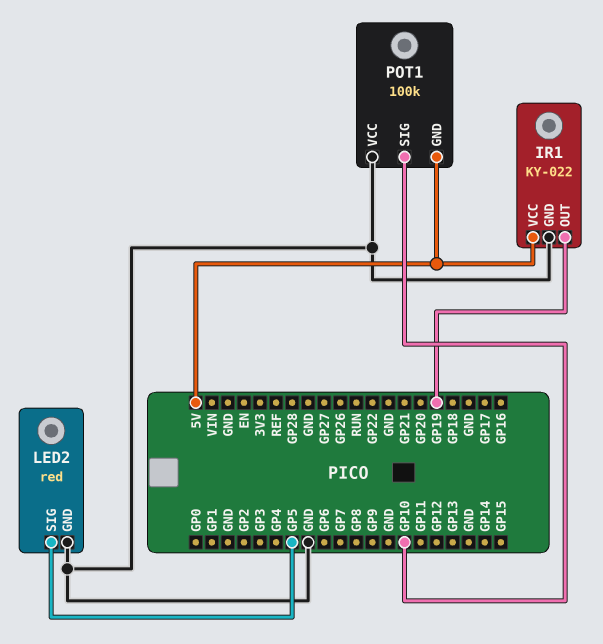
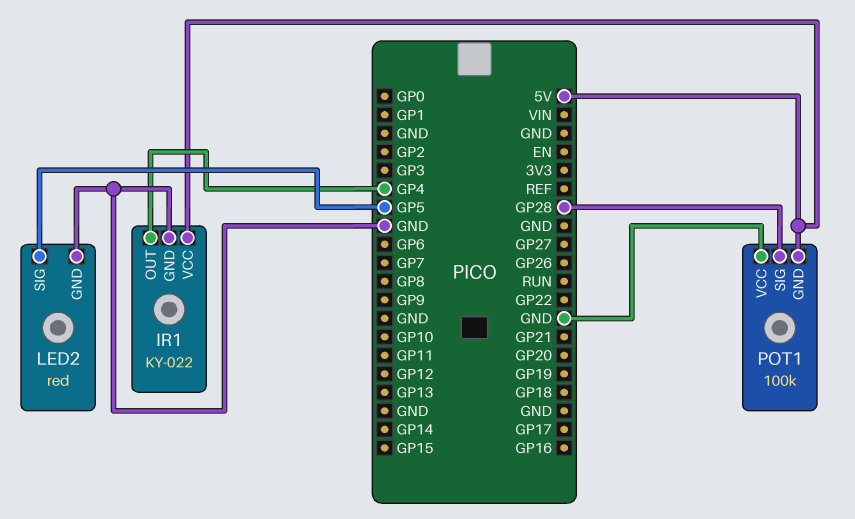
IR1 pin OUT: GP19 -> GP4
POT1 pin SIG: GP10 -> GP28

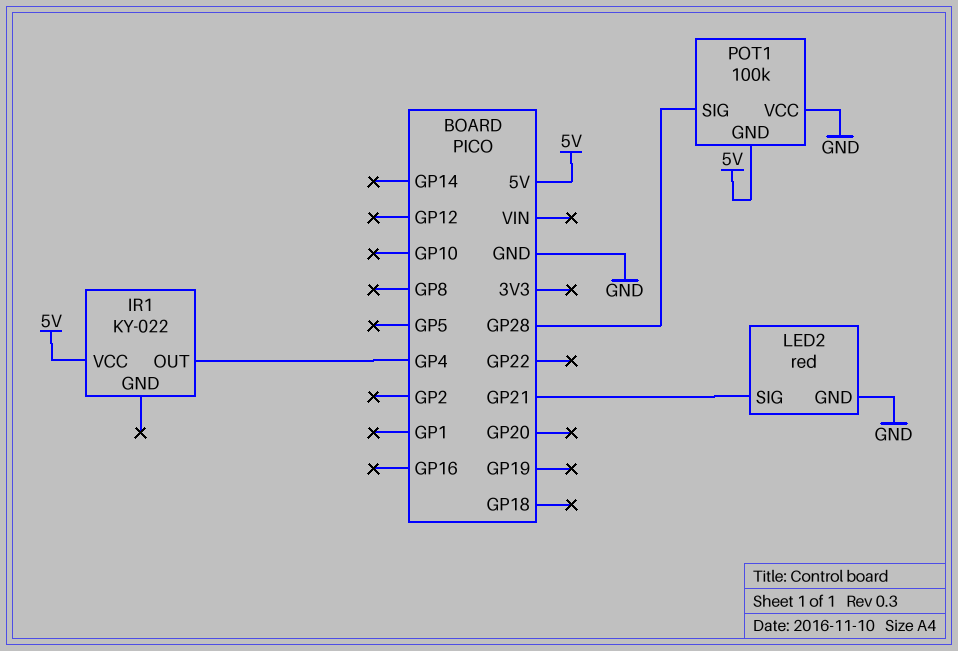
IR1 pin GND: GND -> none
LED2 pin SIG: GP5 -> GP21

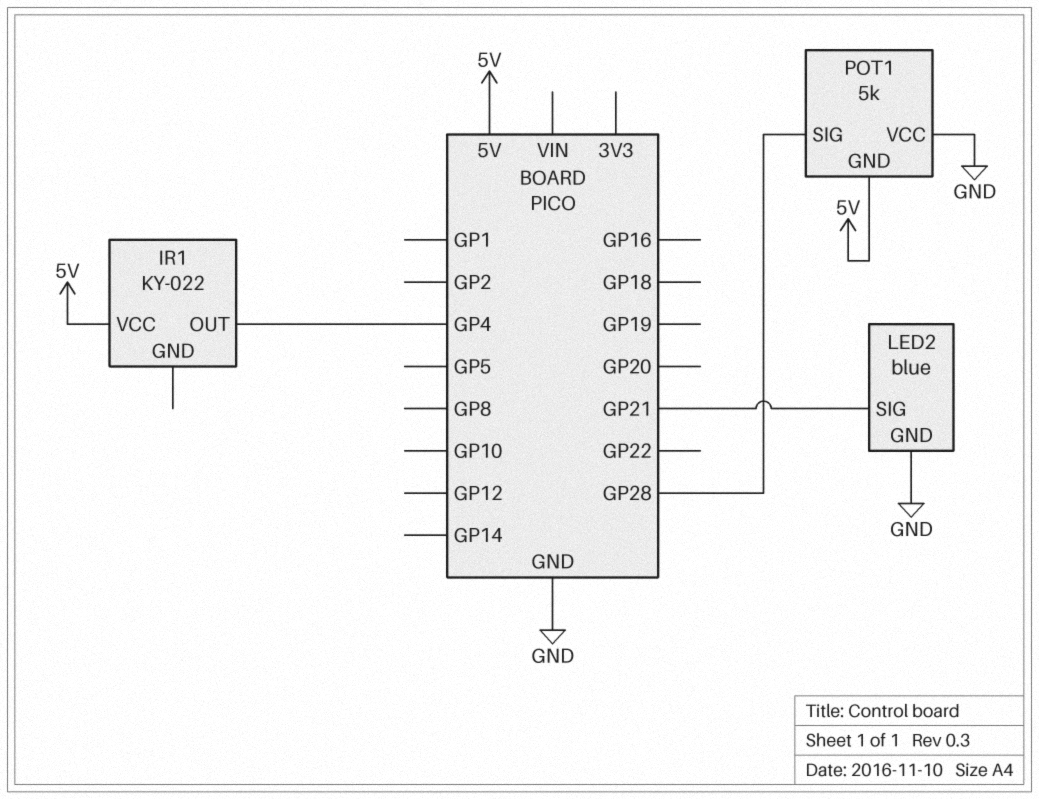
LED2: red -> blue
POT1: 100k -> 5k

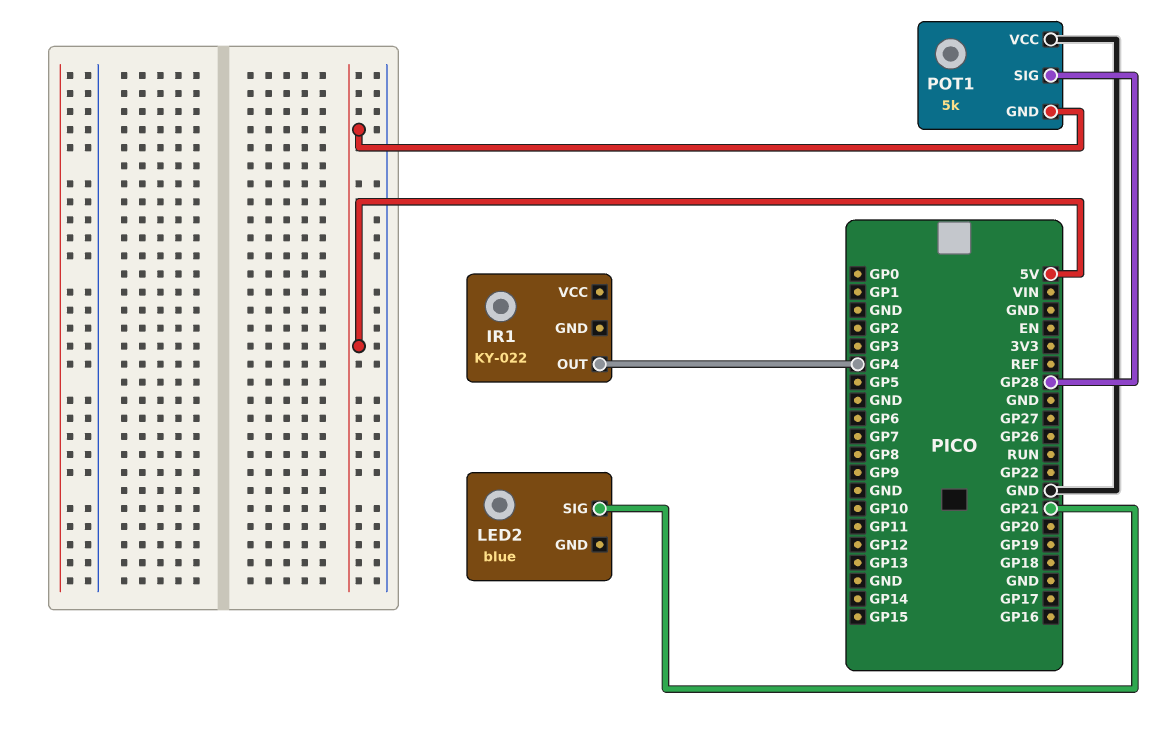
IR1 pin VCC: 5V -> none
LED2 pin GND: GND -> none

